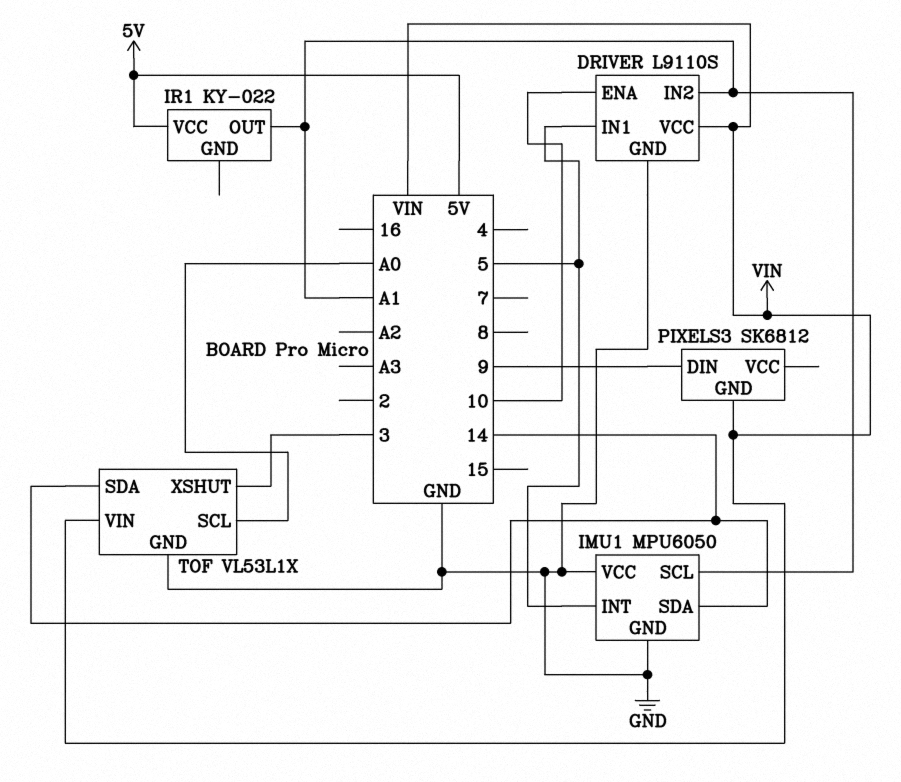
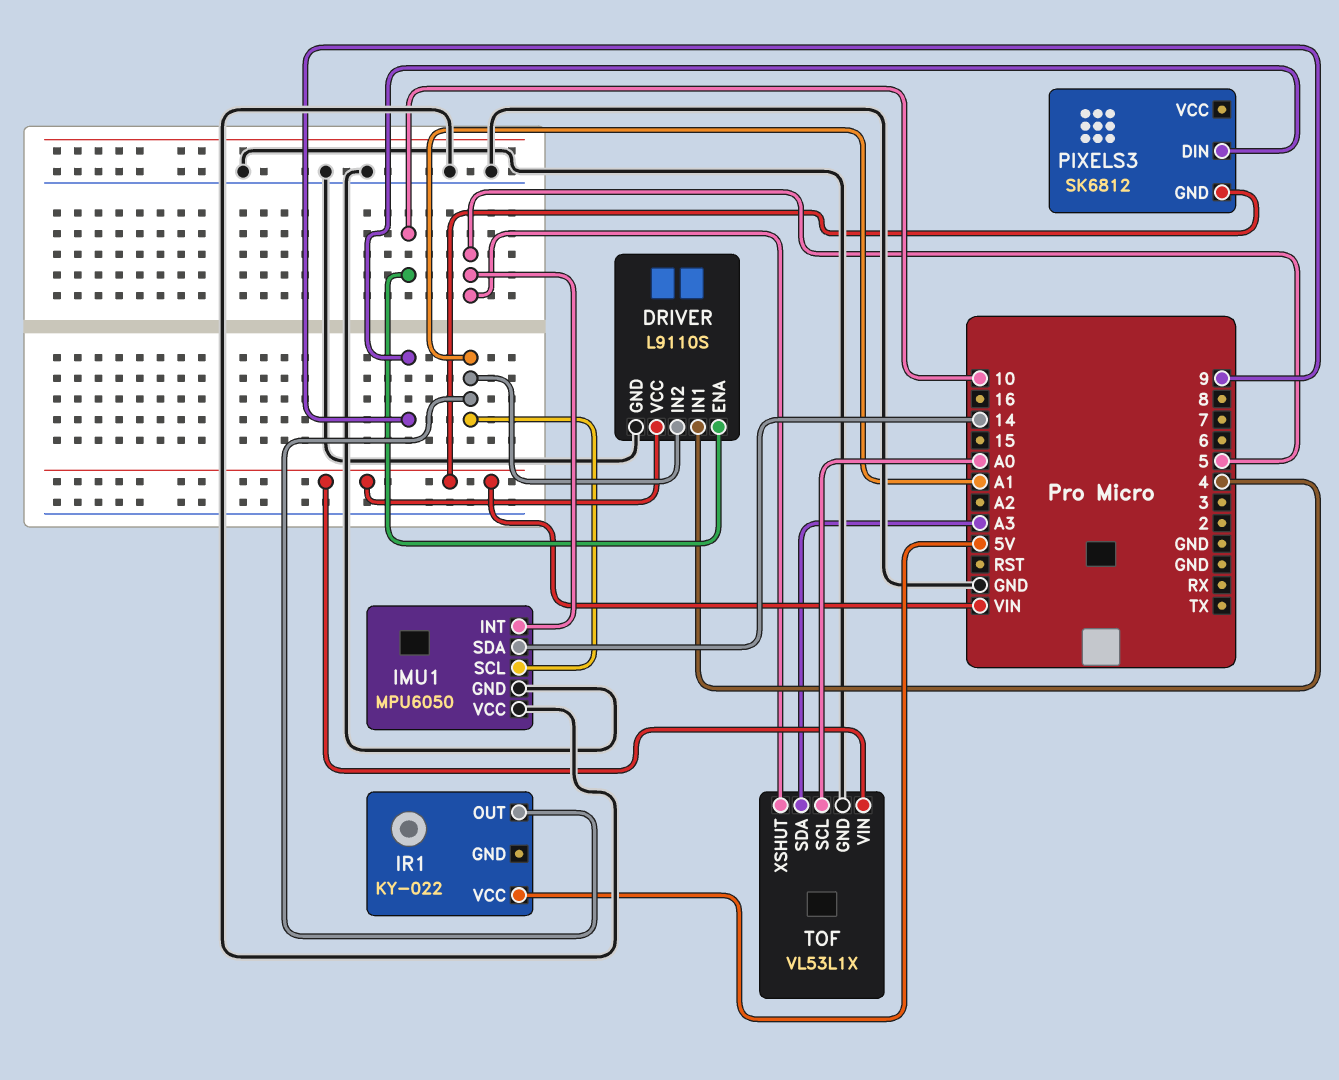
DRIVER pin IN1: 5 -> 4
TOF pin SDA: 14 -> A3
TOF pin XSHUT: 3 -> 5

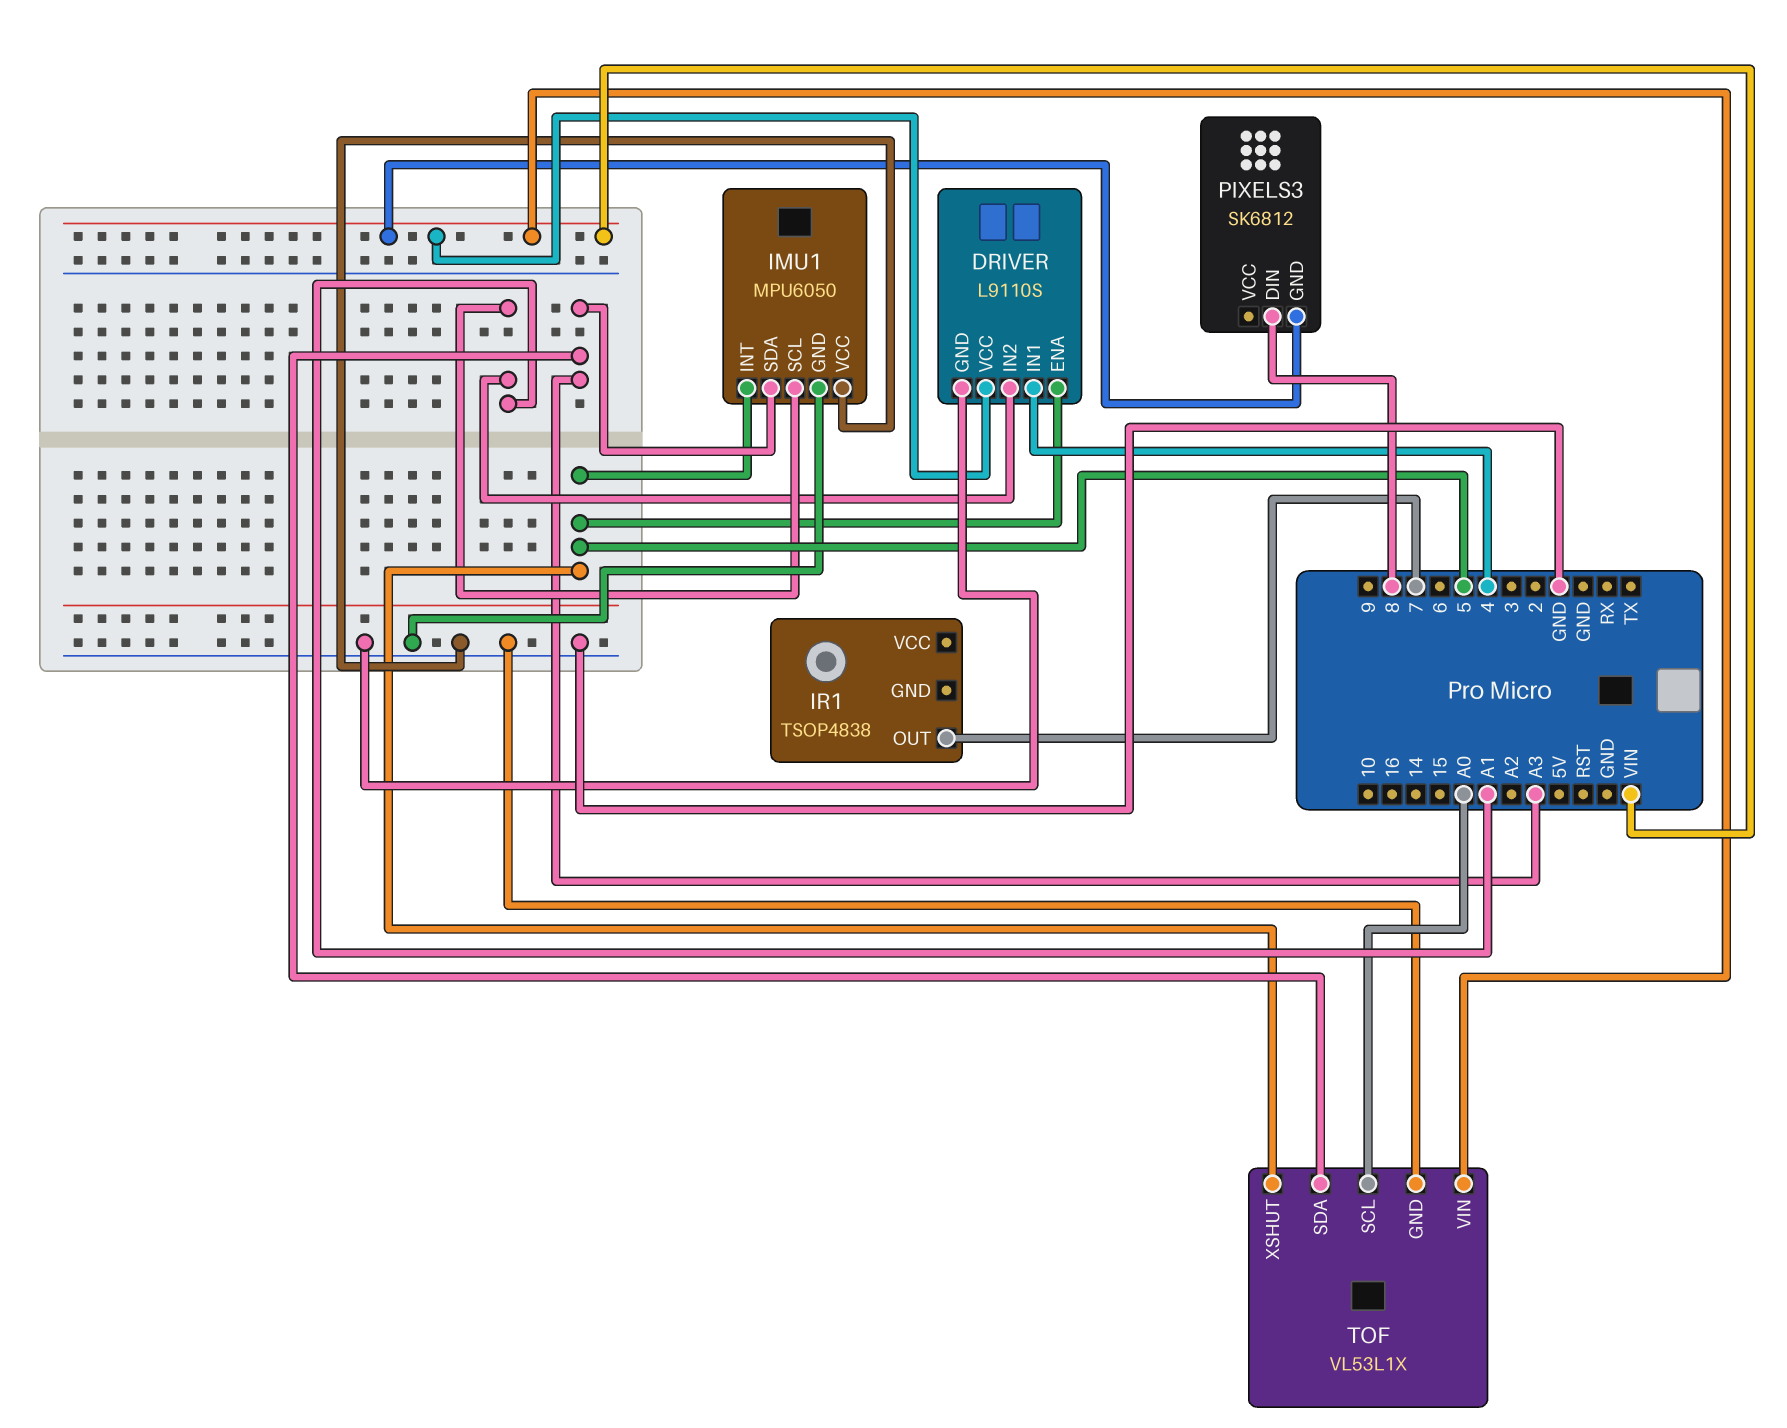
DRIVER pin ENA: 10 -> 5
IMU1 pin SDA: 14 -> A3
IR1: KY-022 -> TSOP4838
IR1 pin OUT: A1 -> 7
IR1 pin VCC: 5V -> none
PIXELS3 pin DIN: 9 -> 8

